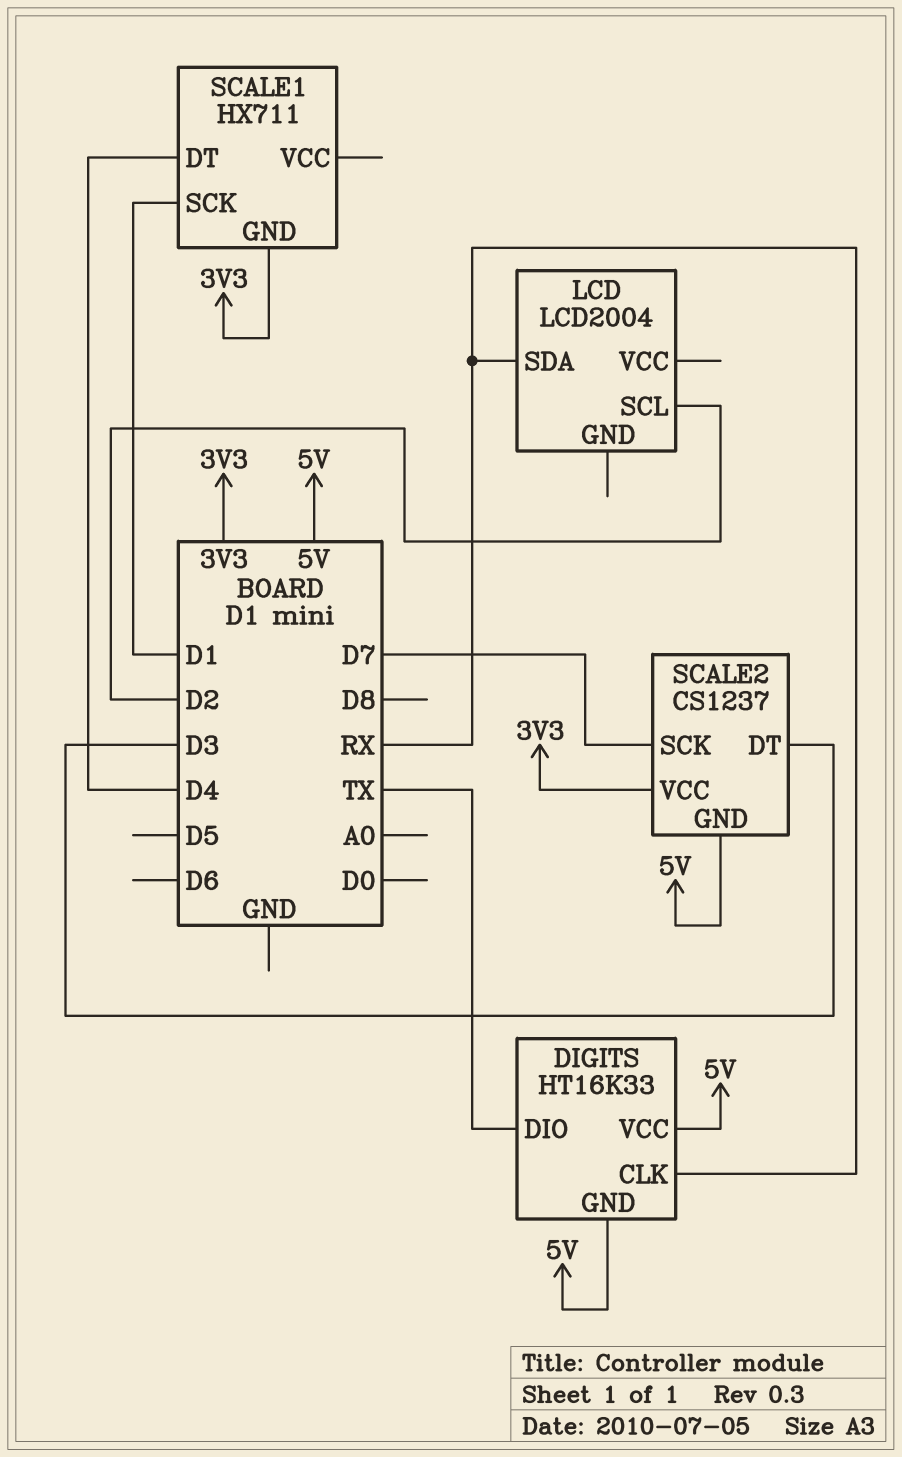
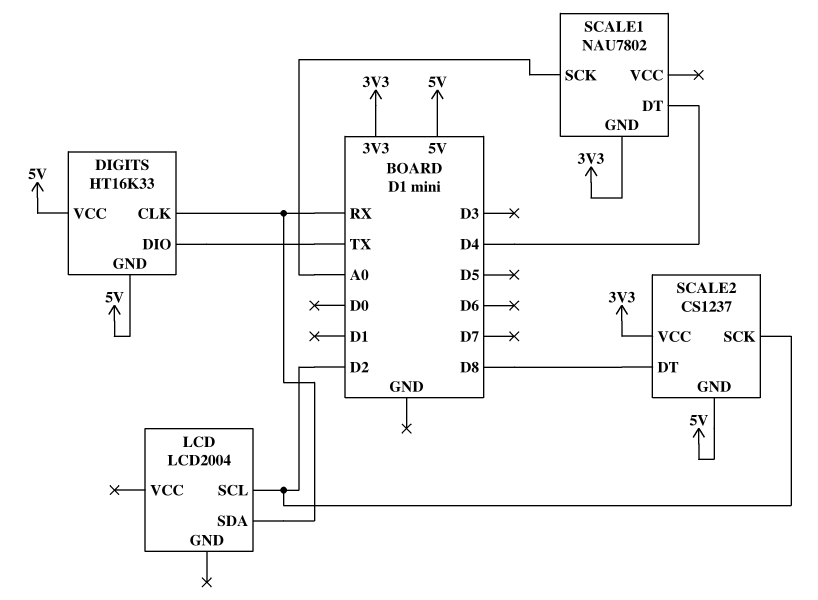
SCALE1: HX711 -> NAU7802
SCALE1 pin SCK: D1 -> A0
SCALE2 pin DT: D3 -> D8
SCALE2 pin SCK: D7 -> D2

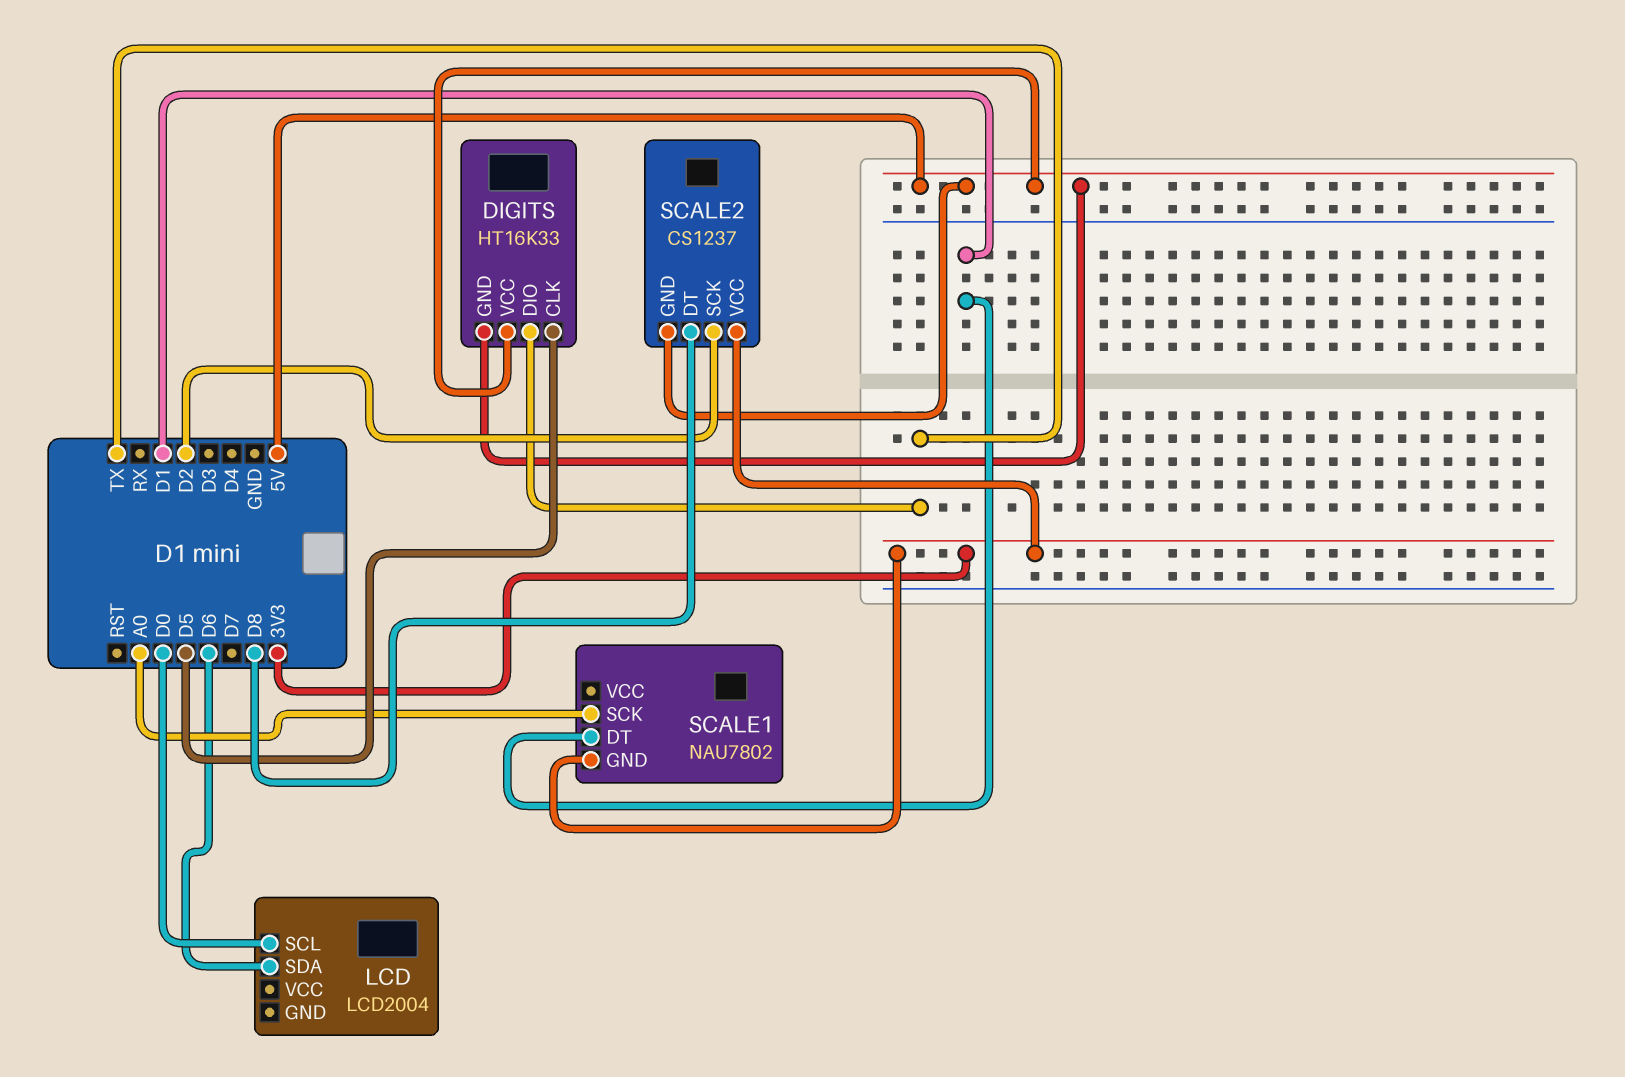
DIGITS pin CLK: RX -> D5
LCD pin SCL: D2 -> D0
LCD pin SDA: RX -> D6
SCALE1 pin DT: D4 -> D1

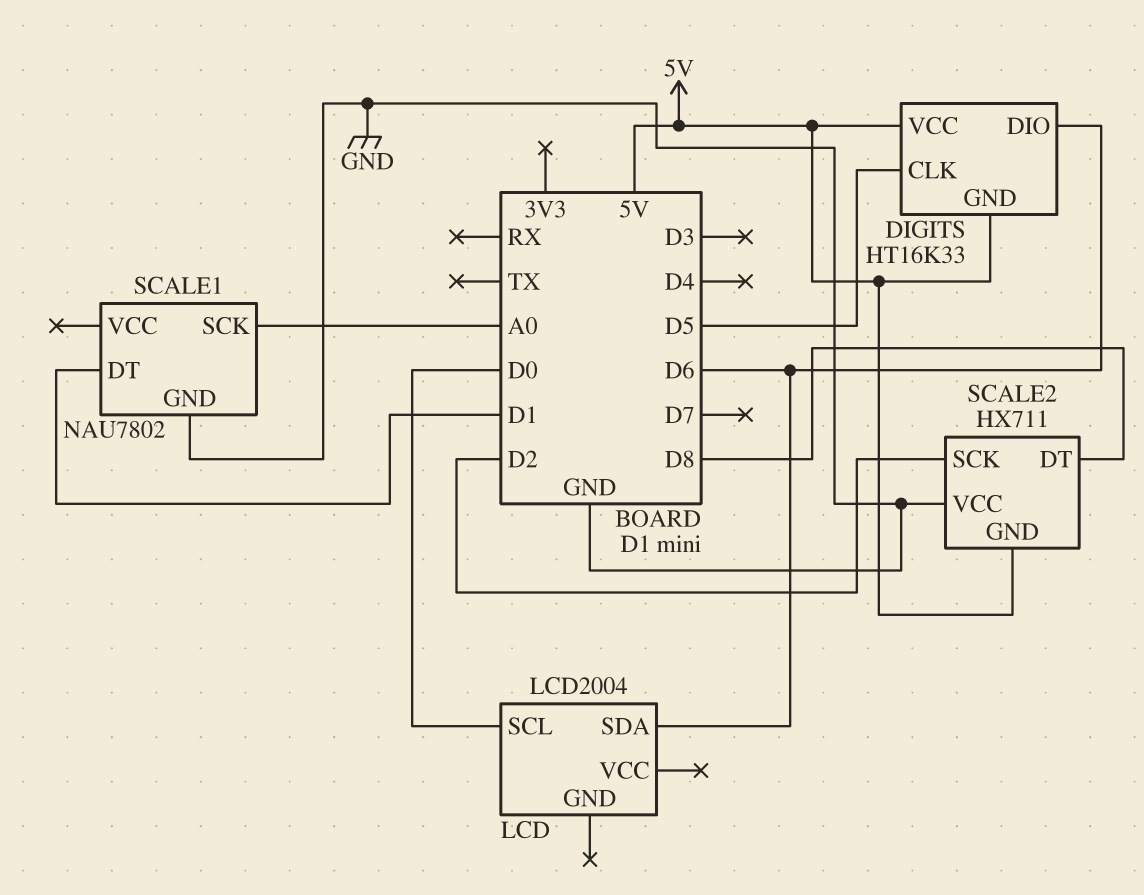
DIGITS pin DIO: TX -> D6
SCALE1 pin GND: 3V3 -> GND
SCALE2: CS1237 -> HX711
SCALE2 pin VCC: 3V3 -> GND

